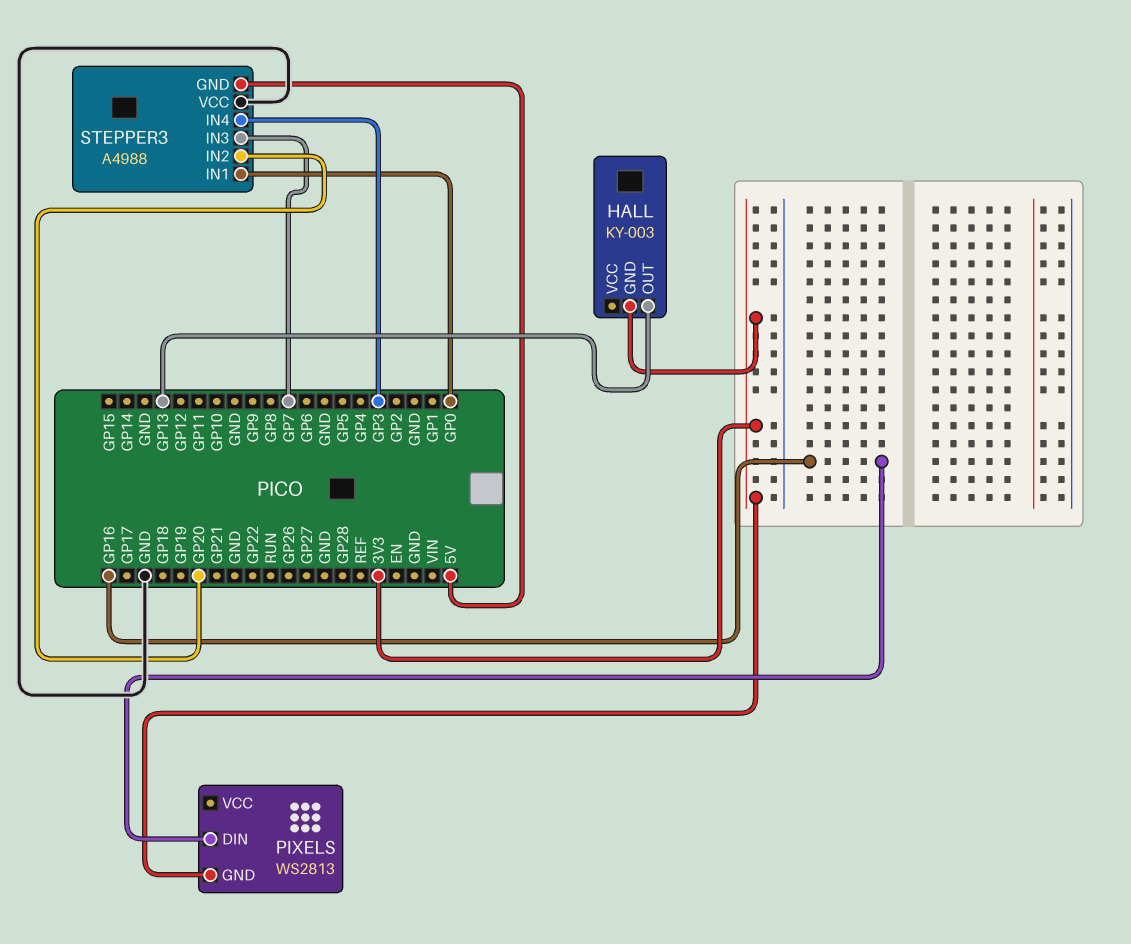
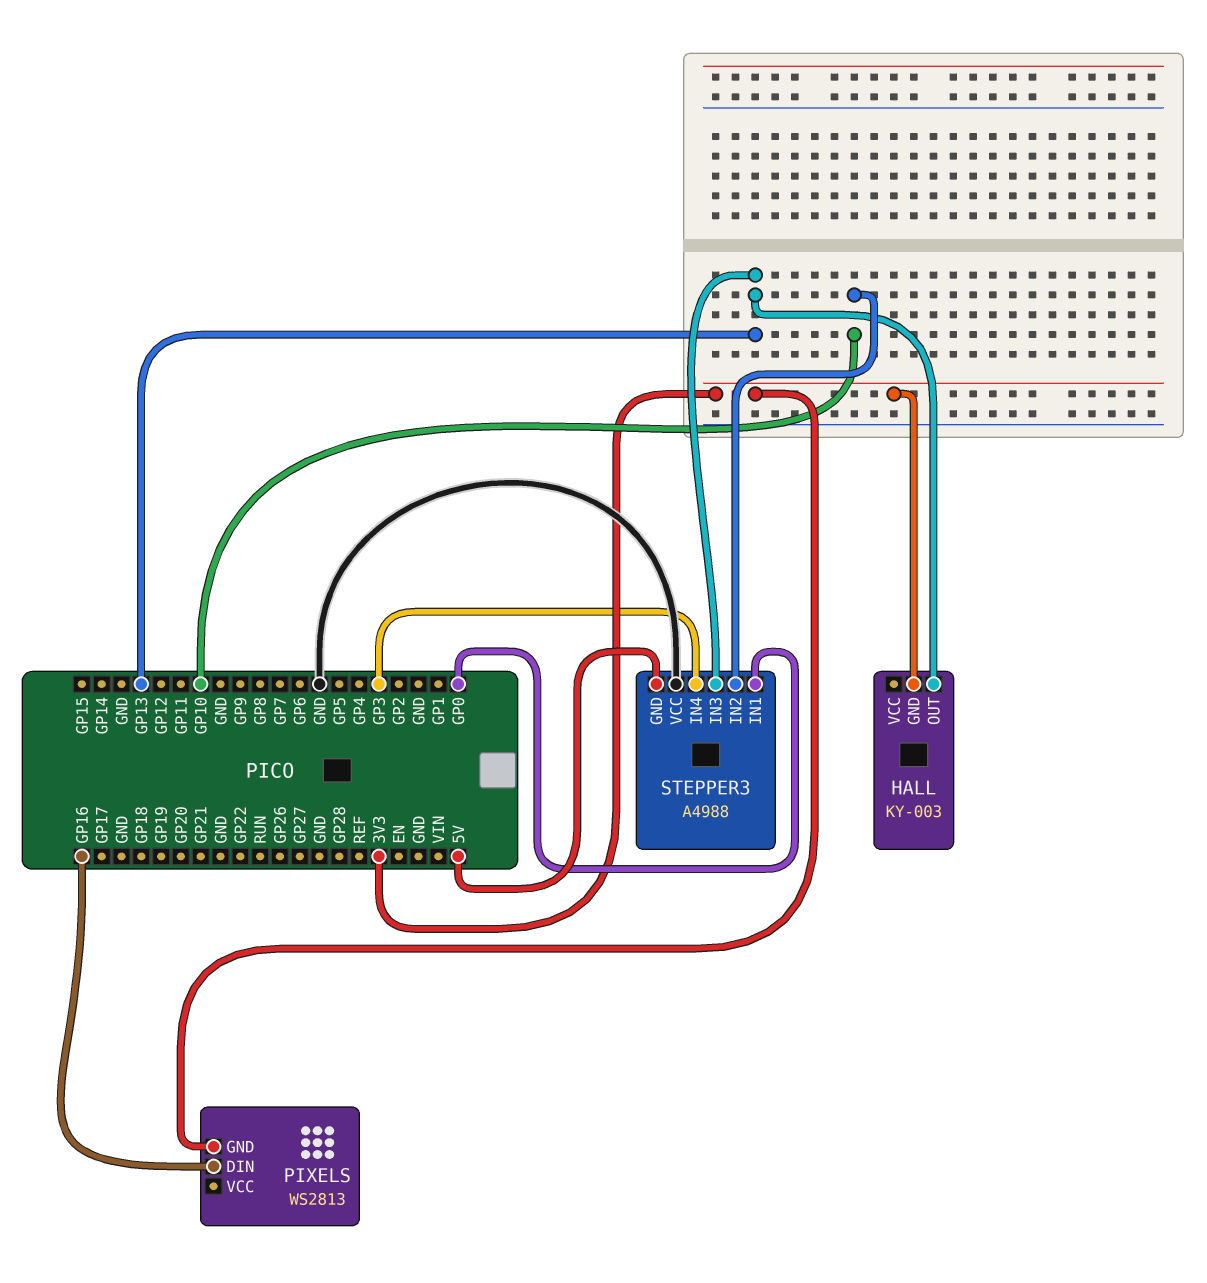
STEPPER3 pin IN2: GP20 -> GP10
STEPPER3 pin IN3: GP7 -> GP13

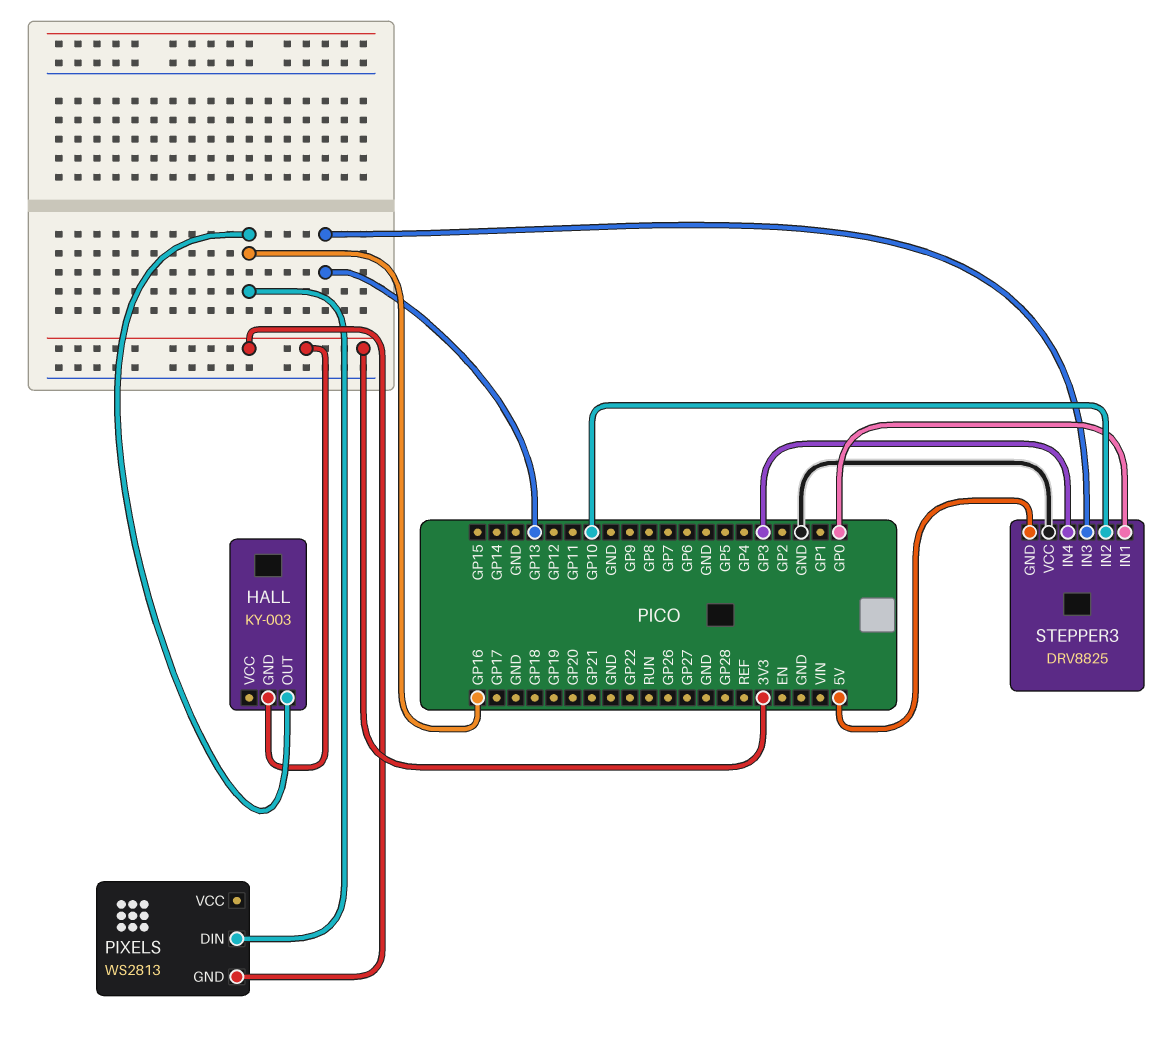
HALL pin OUT: GP13 -> GP16
STEPPER3: A4988 -> DRV8825

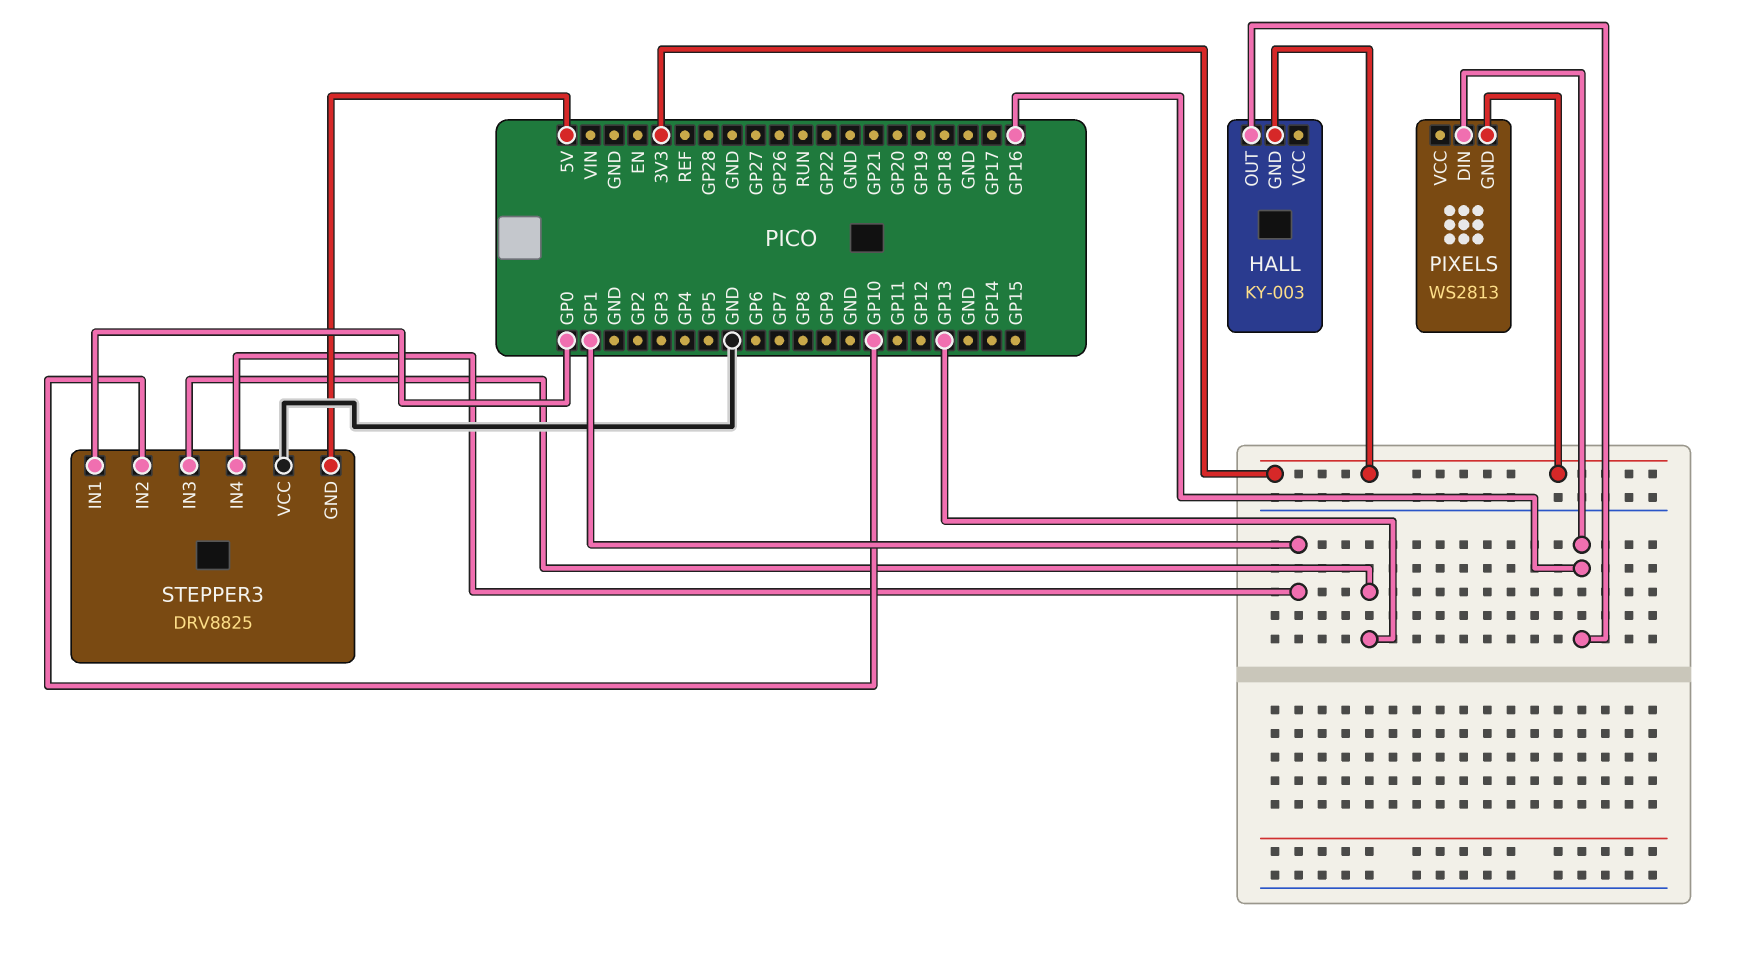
STEPPER3 pin IN4: GP3 -> GP1

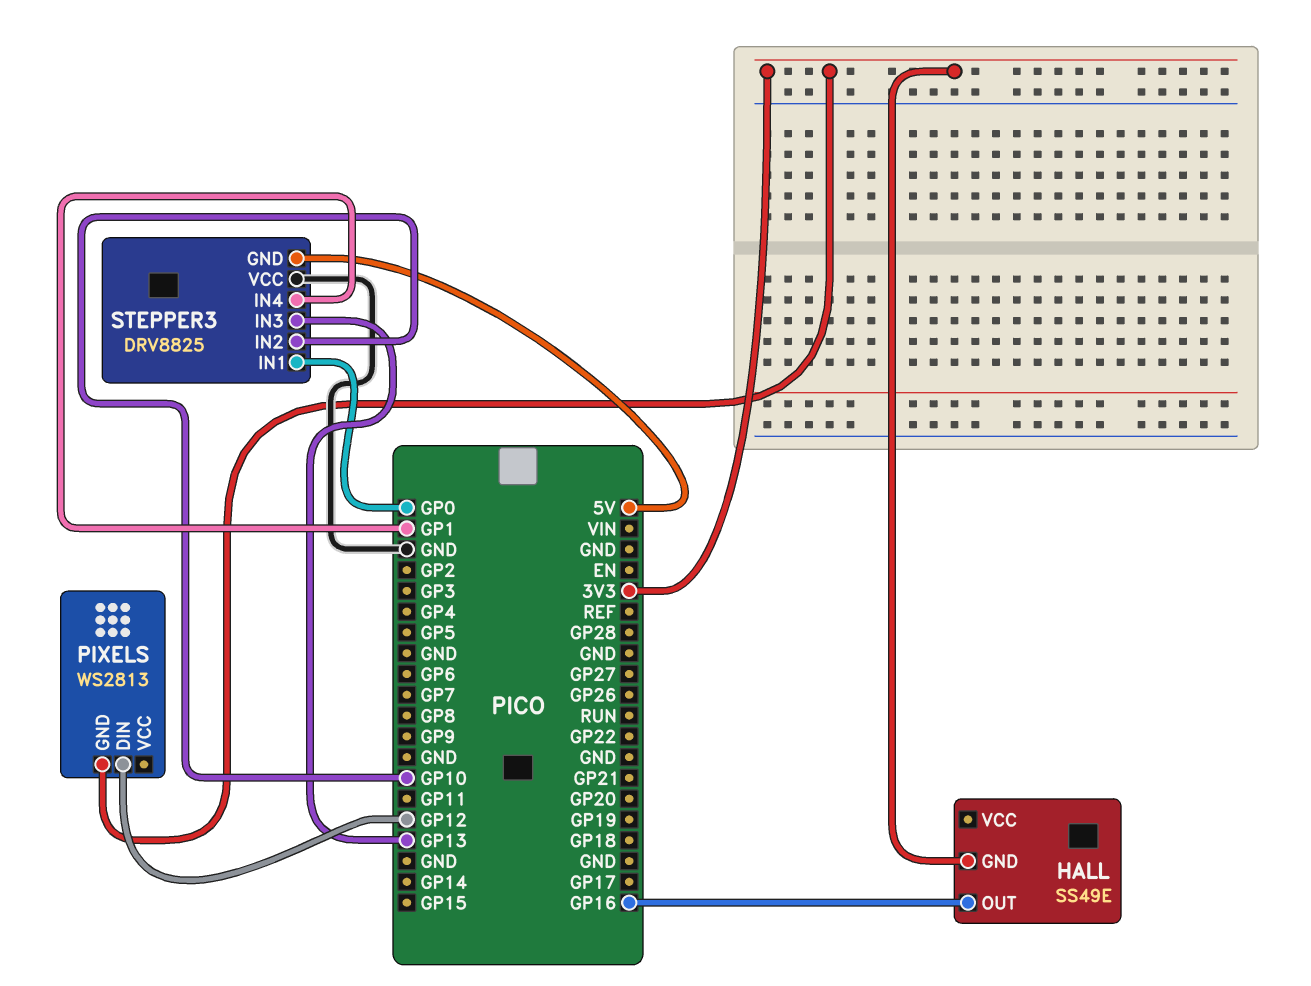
HALL: KY-003 -> SS49E
PIXELS pin DIN: GP16 -> GP12

